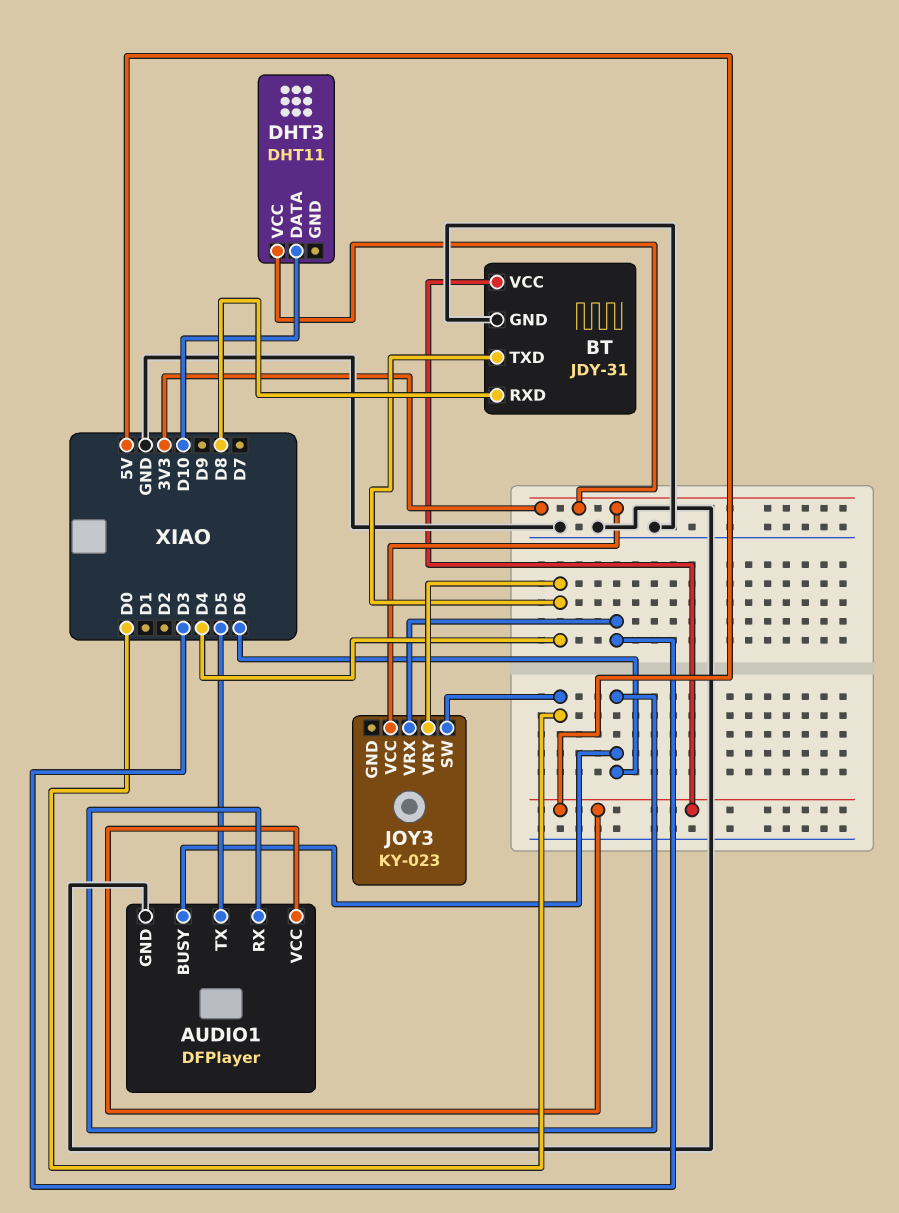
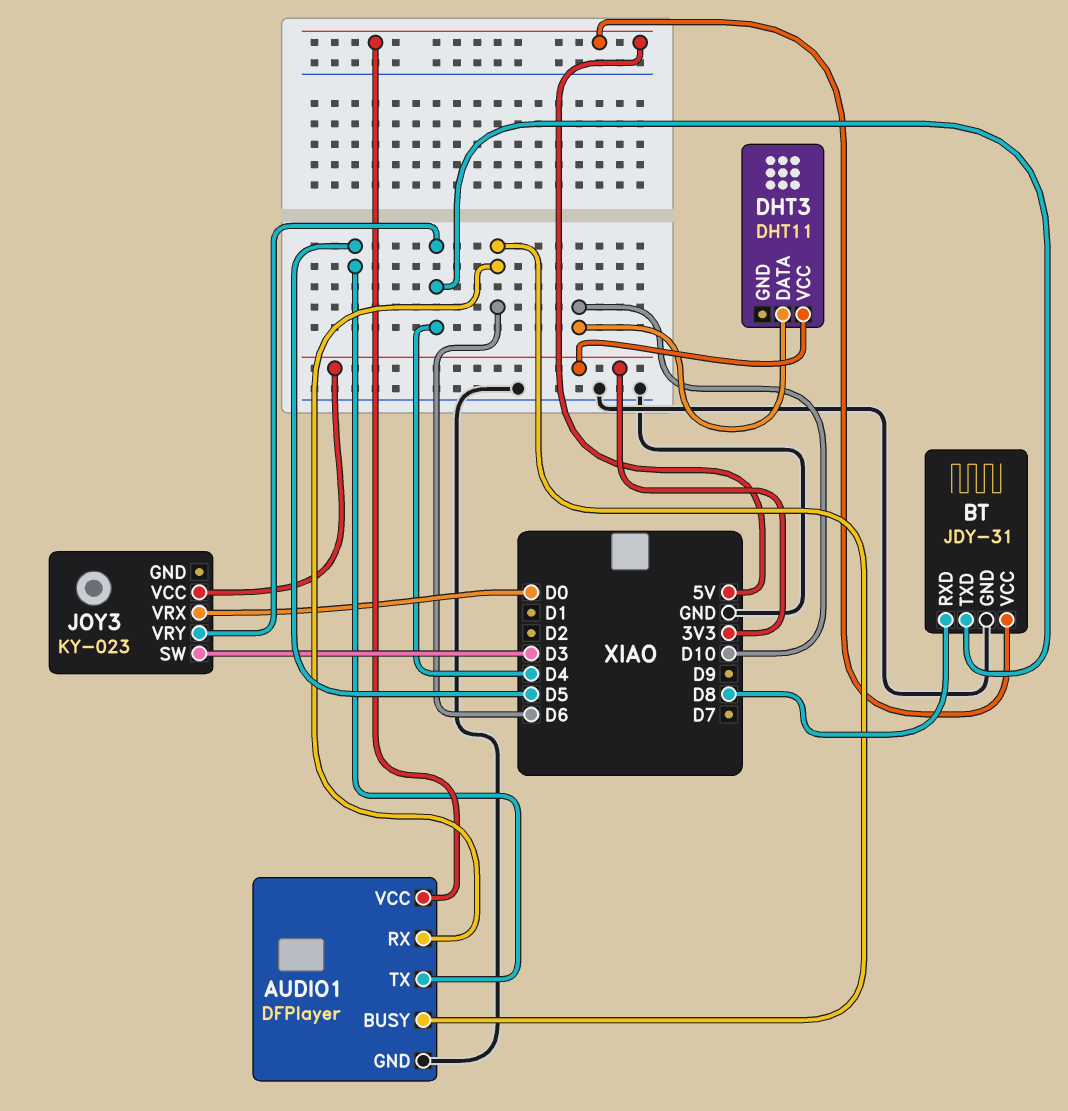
JOY3 pin SW: D0 -> D3
JOY3 pin VRX: D3 -> D0

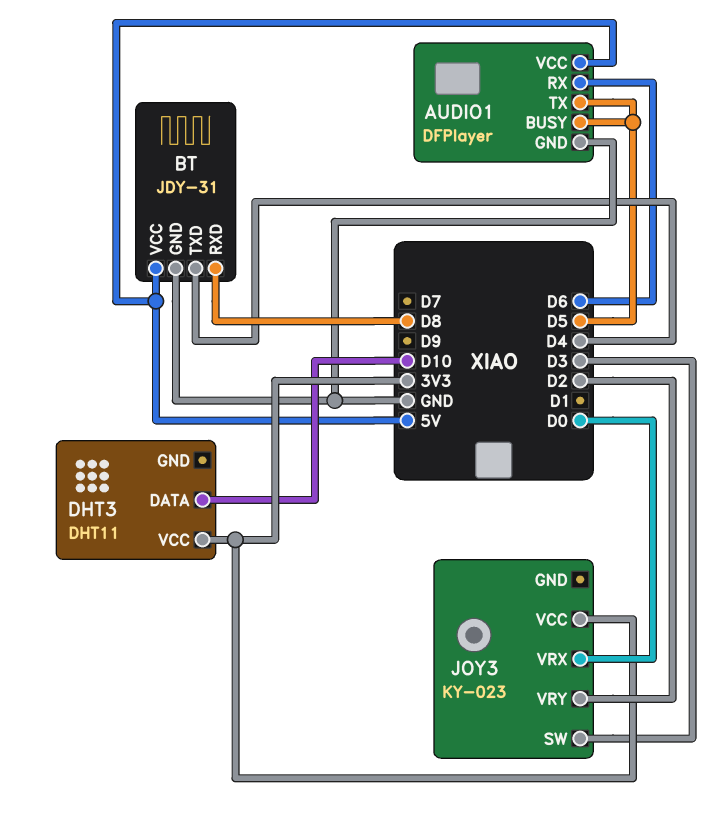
AUDIO1 pin BUSY: D6 -> D5
JOY3 pin VRY: D4 -> D2

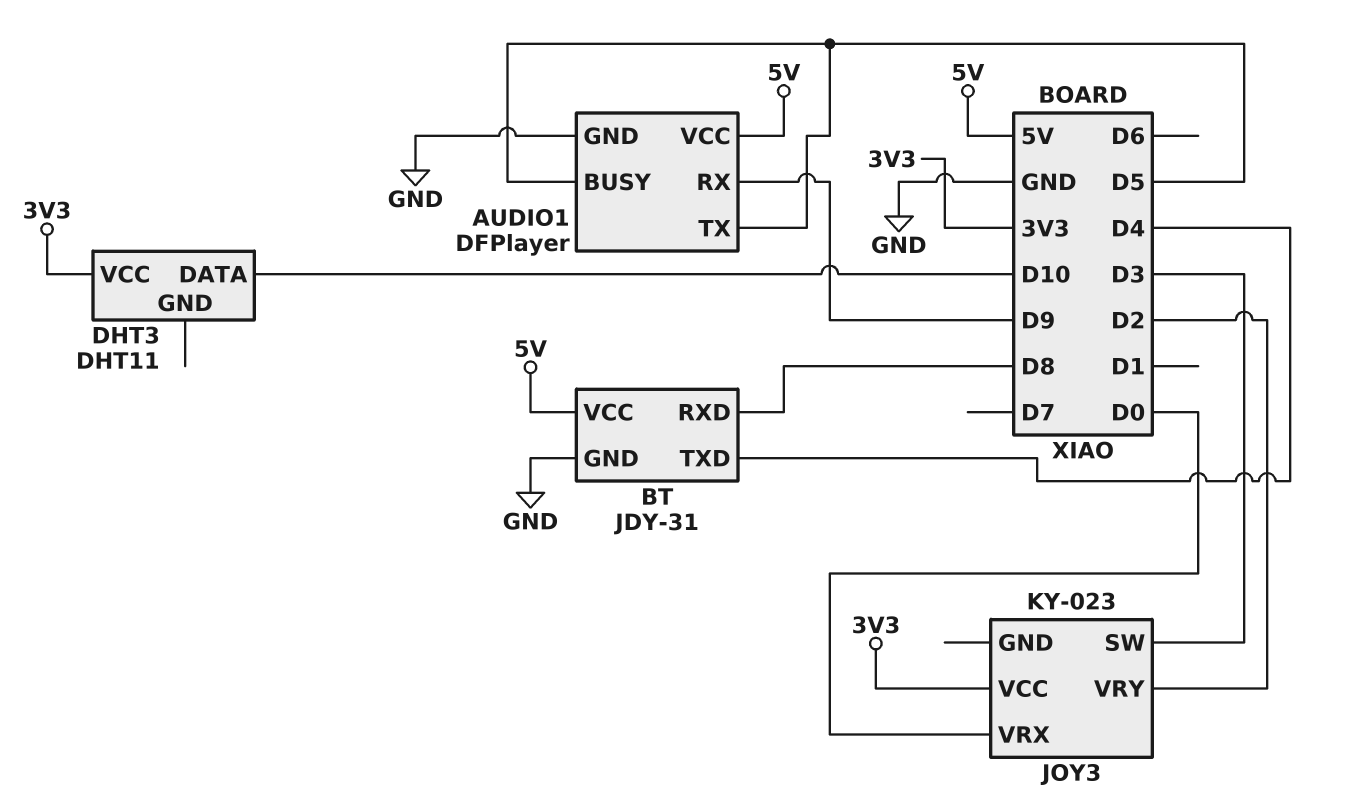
AUDIO1 pin RX: D6 -> D9

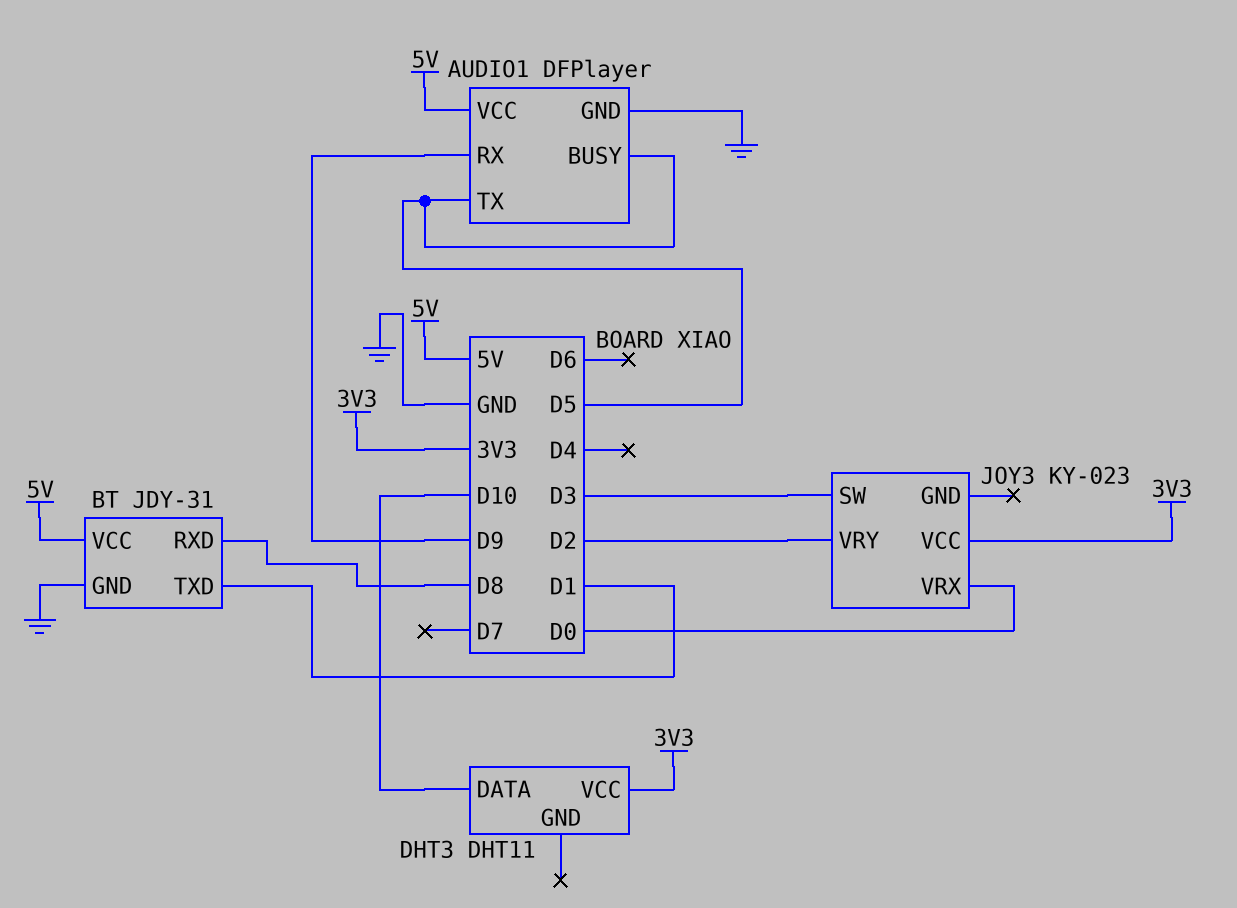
BT pin TXD: D4 -> D1

